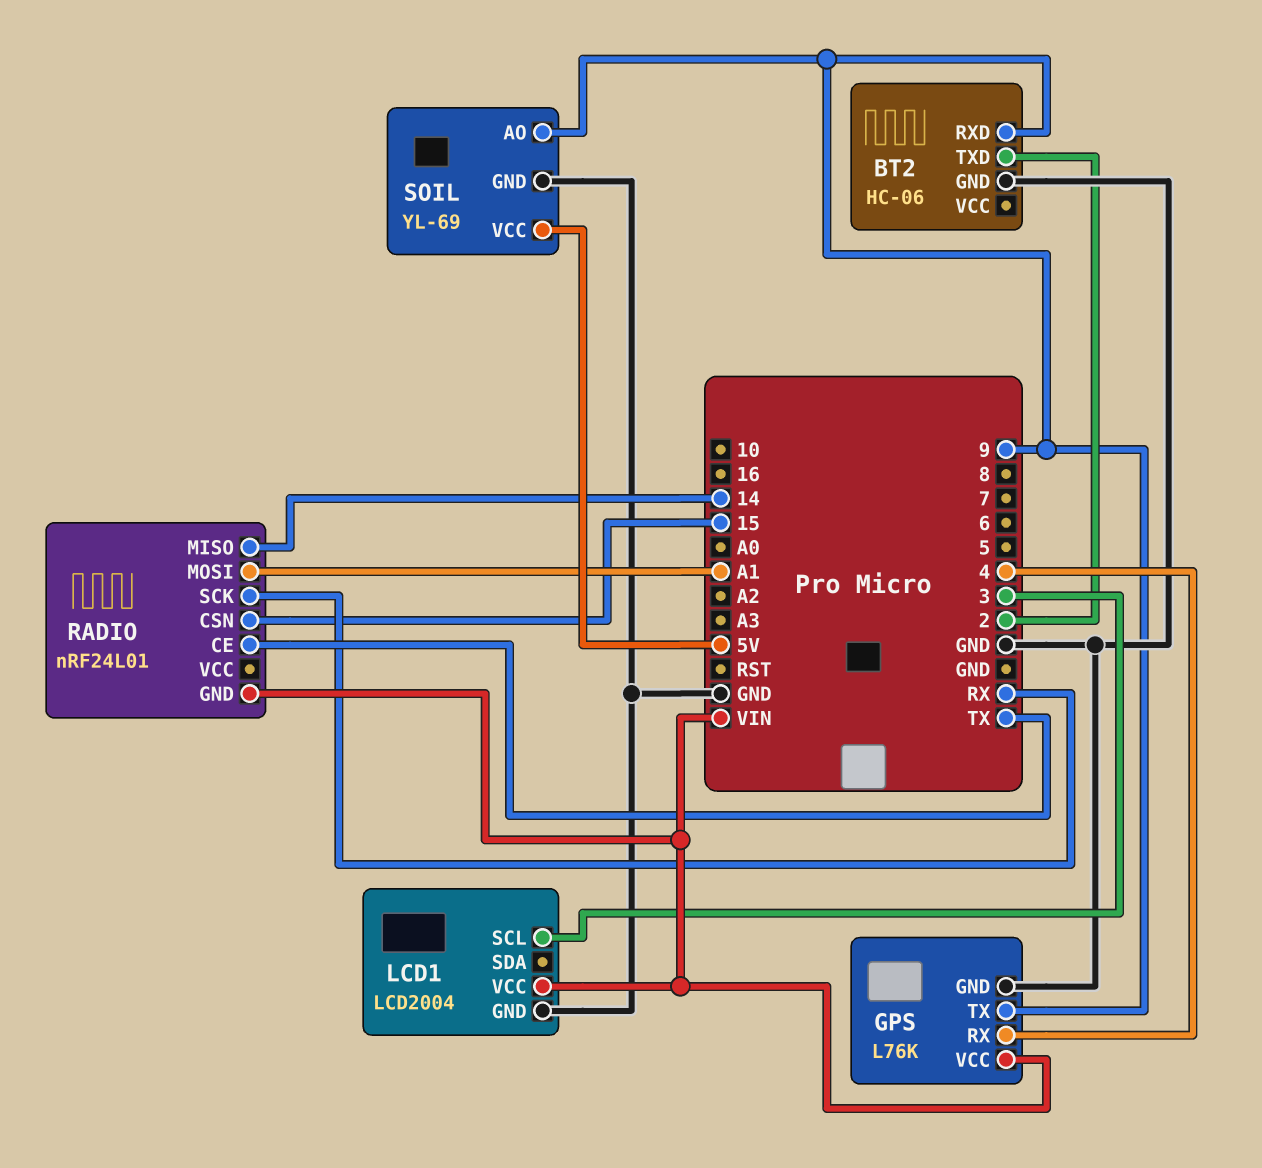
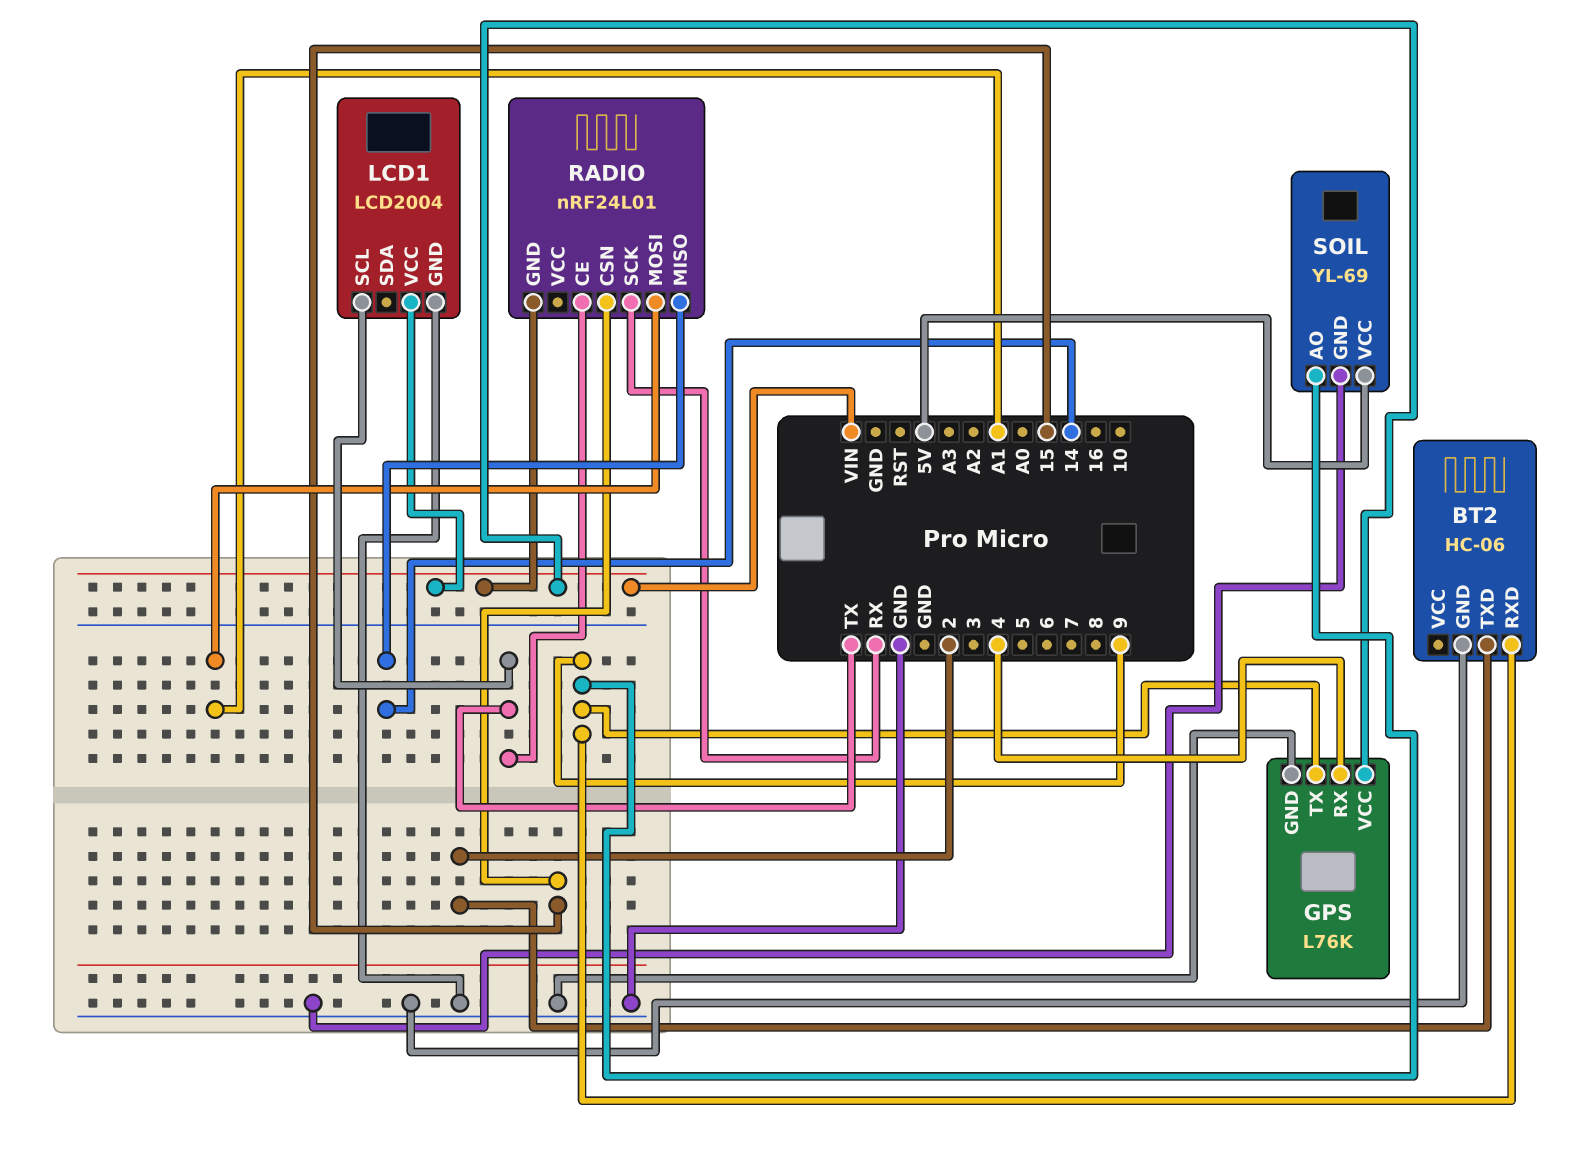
LCD1 pin SCL: 3 -> TX

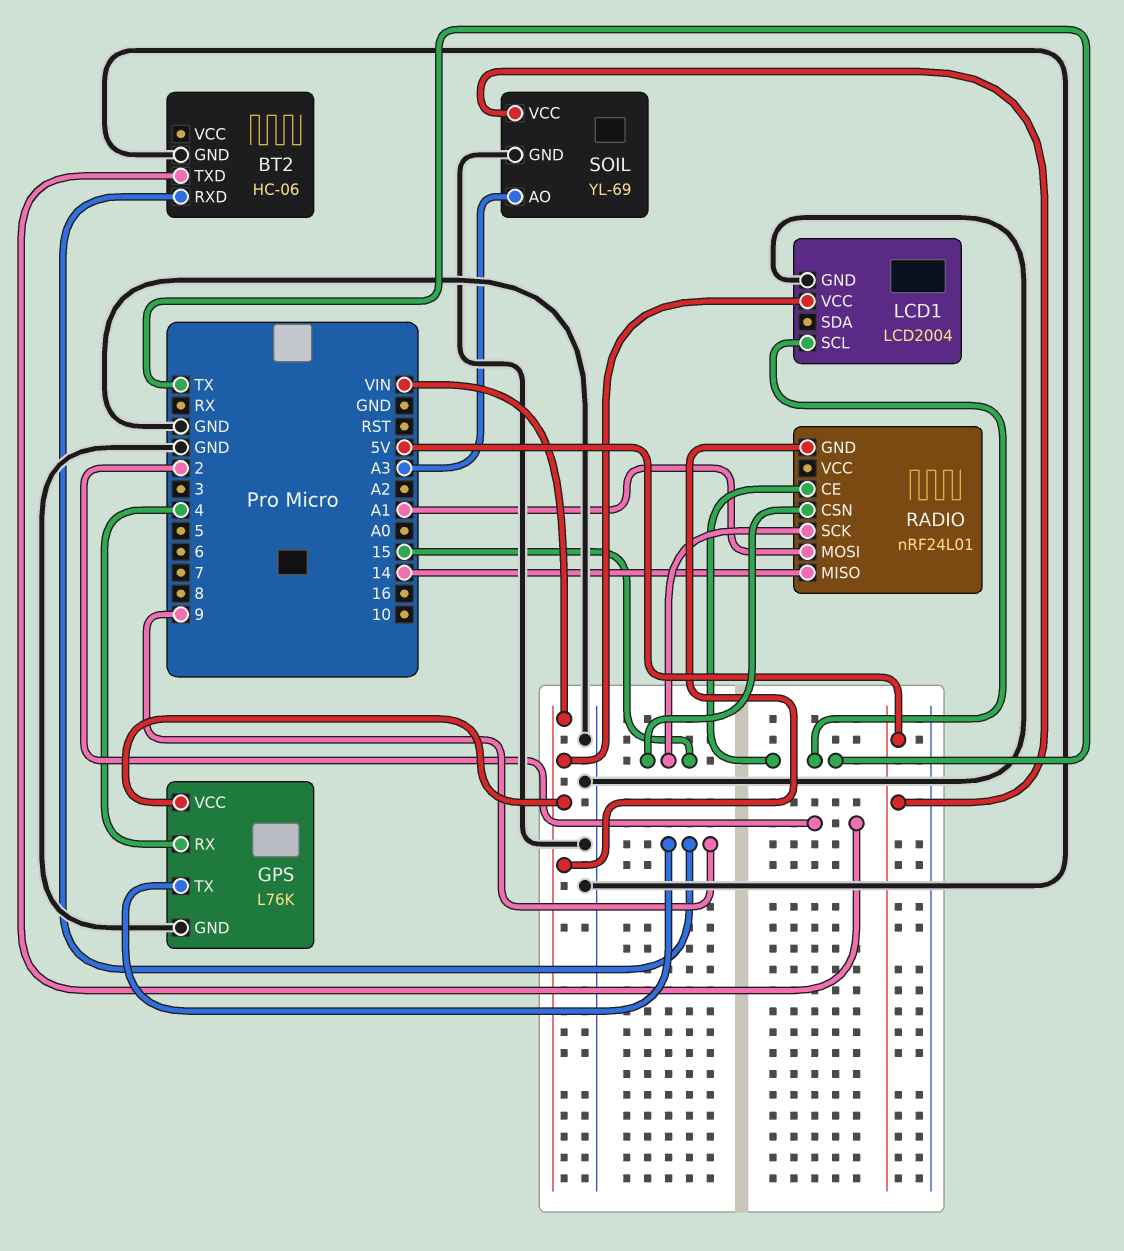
RADIO pin SCK: RX -> 15
SOIL pin AO: 9 -> A3

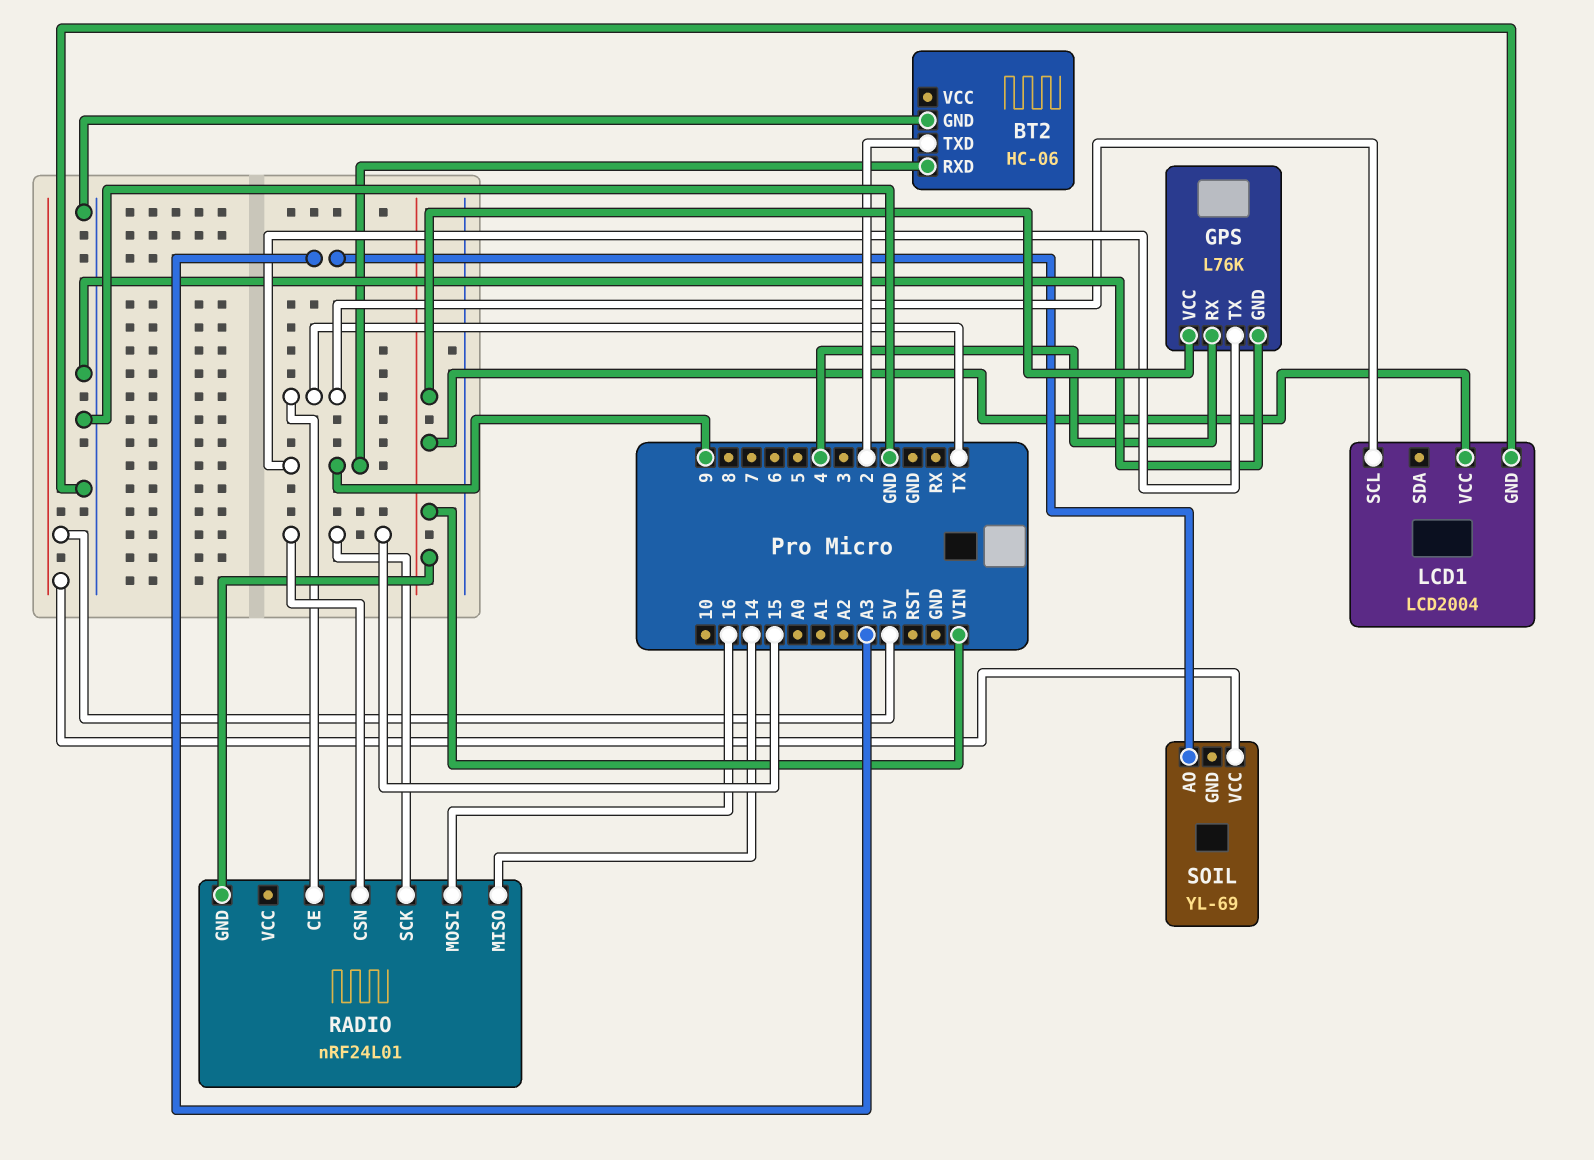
RADIO pin MOSI: A1 -> 16
SOIL pin GND: GND -> none

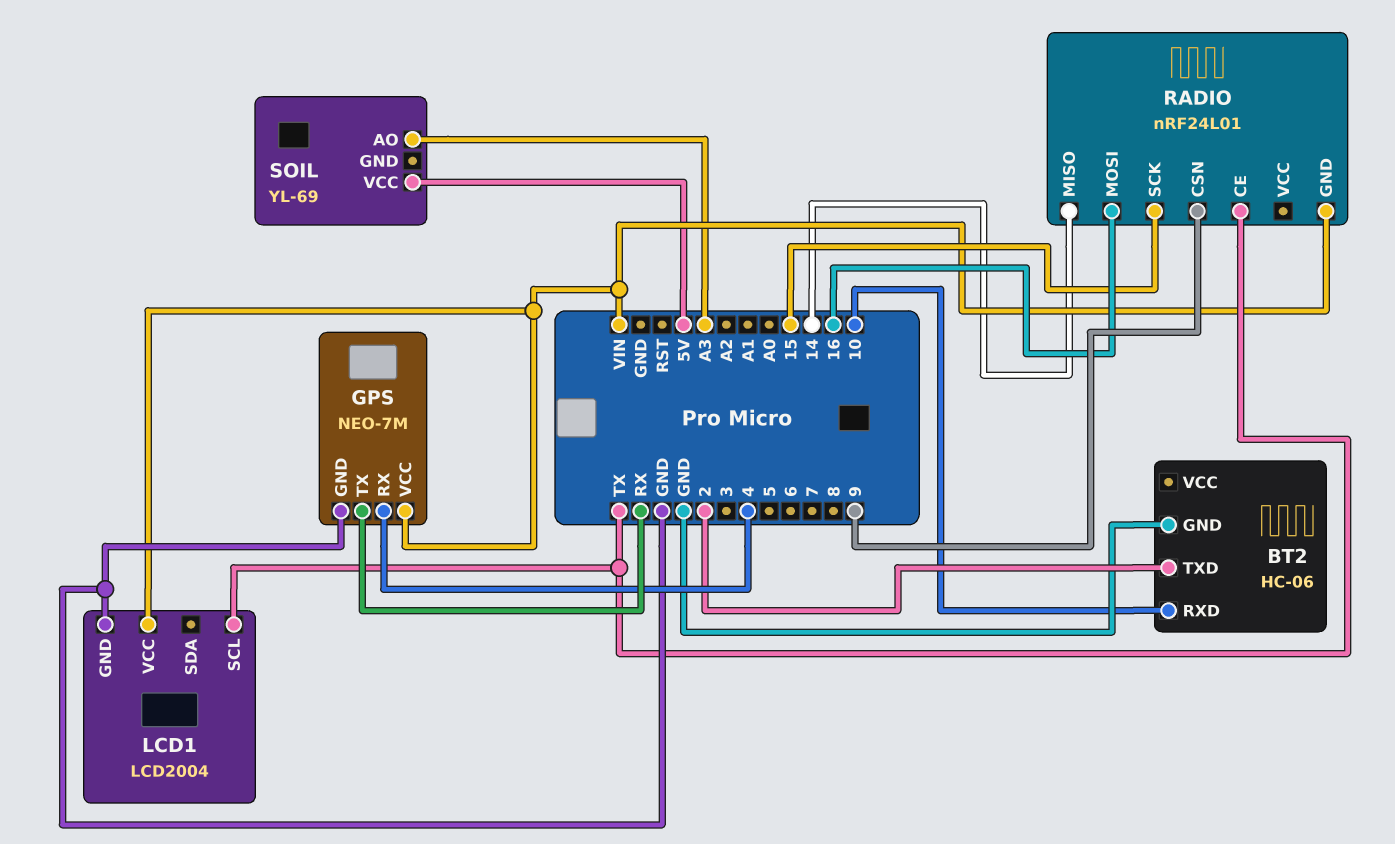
BT2 pin RXD: 9 -> 10
GPS: L76K -> NEO-7M
GPS pin TX: 9 -> RX
RADIO pin CSN: 15 -> 9

